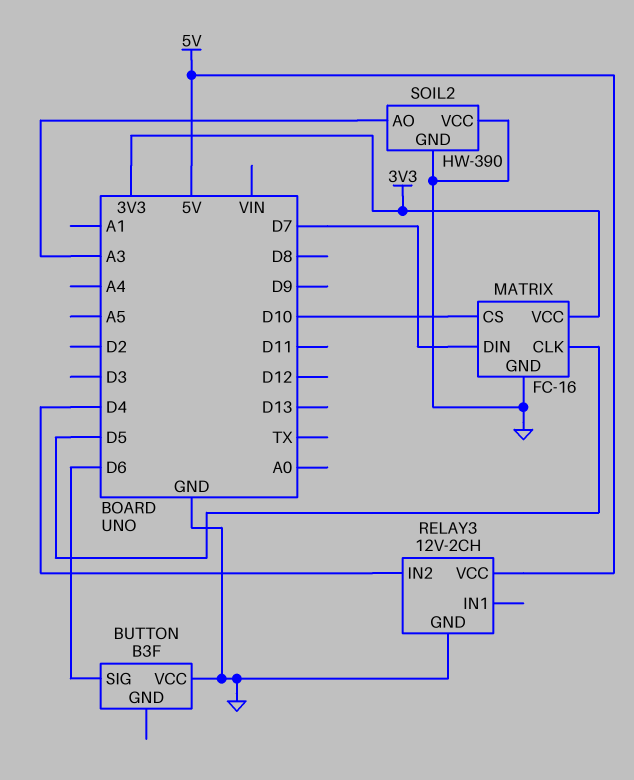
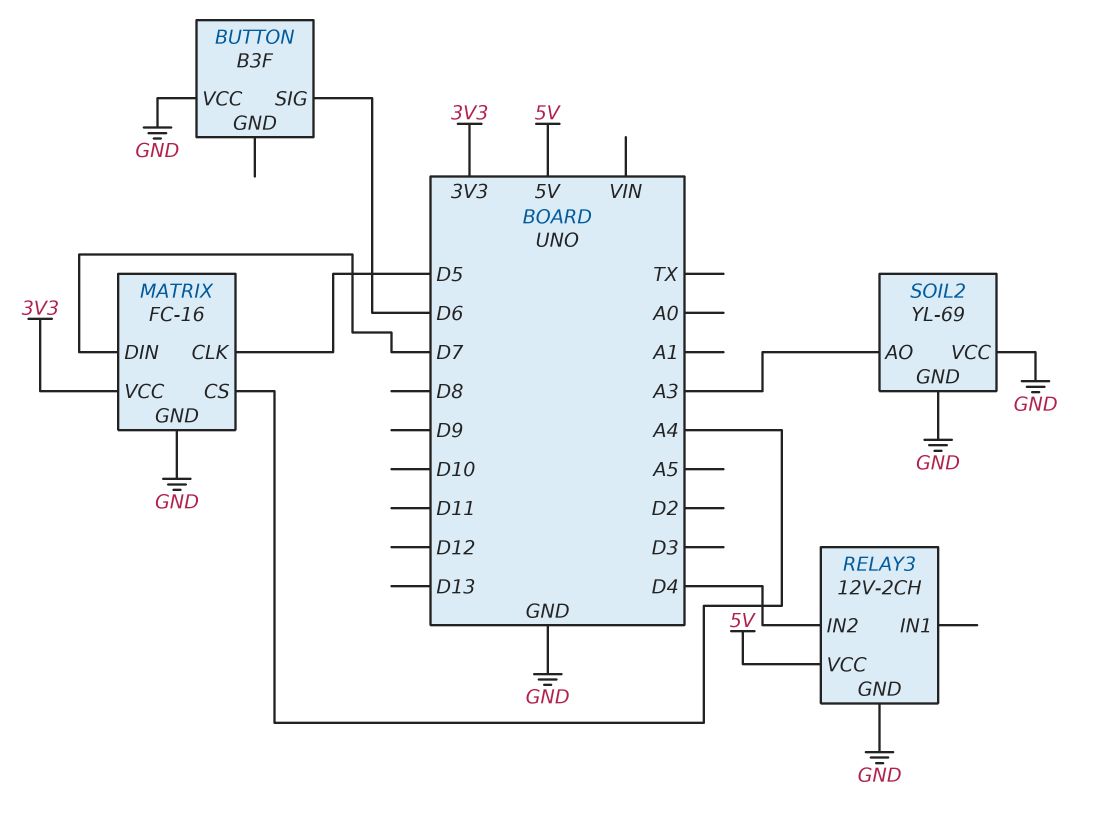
MATRIX pin CS: D10 -> A4
SOIL2: HW-390 -> YL-69

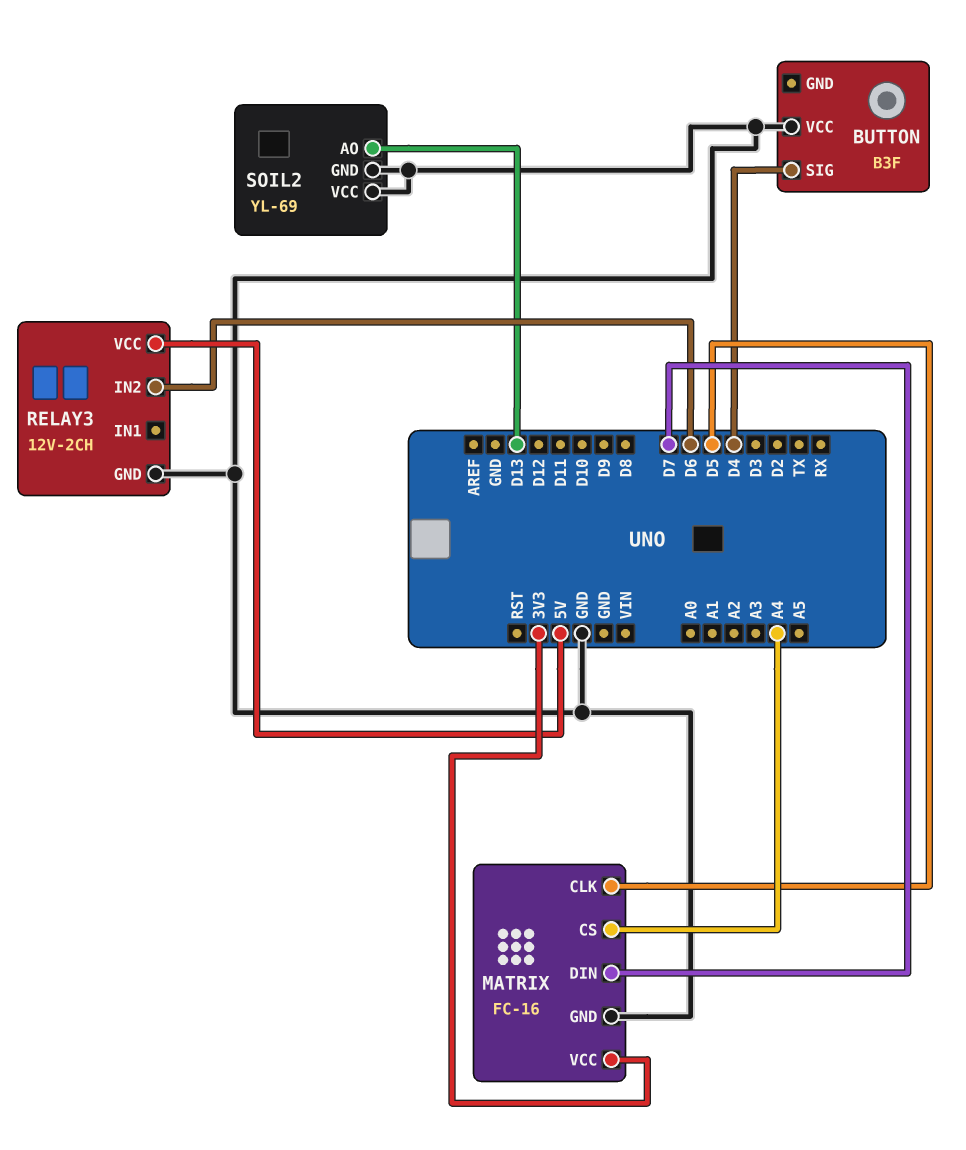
BUTTON pin SIG: D6 -> D4
RELAY3 pin IN2: D4 -> D6
SOIL2 pin AO: A3 -> D13

